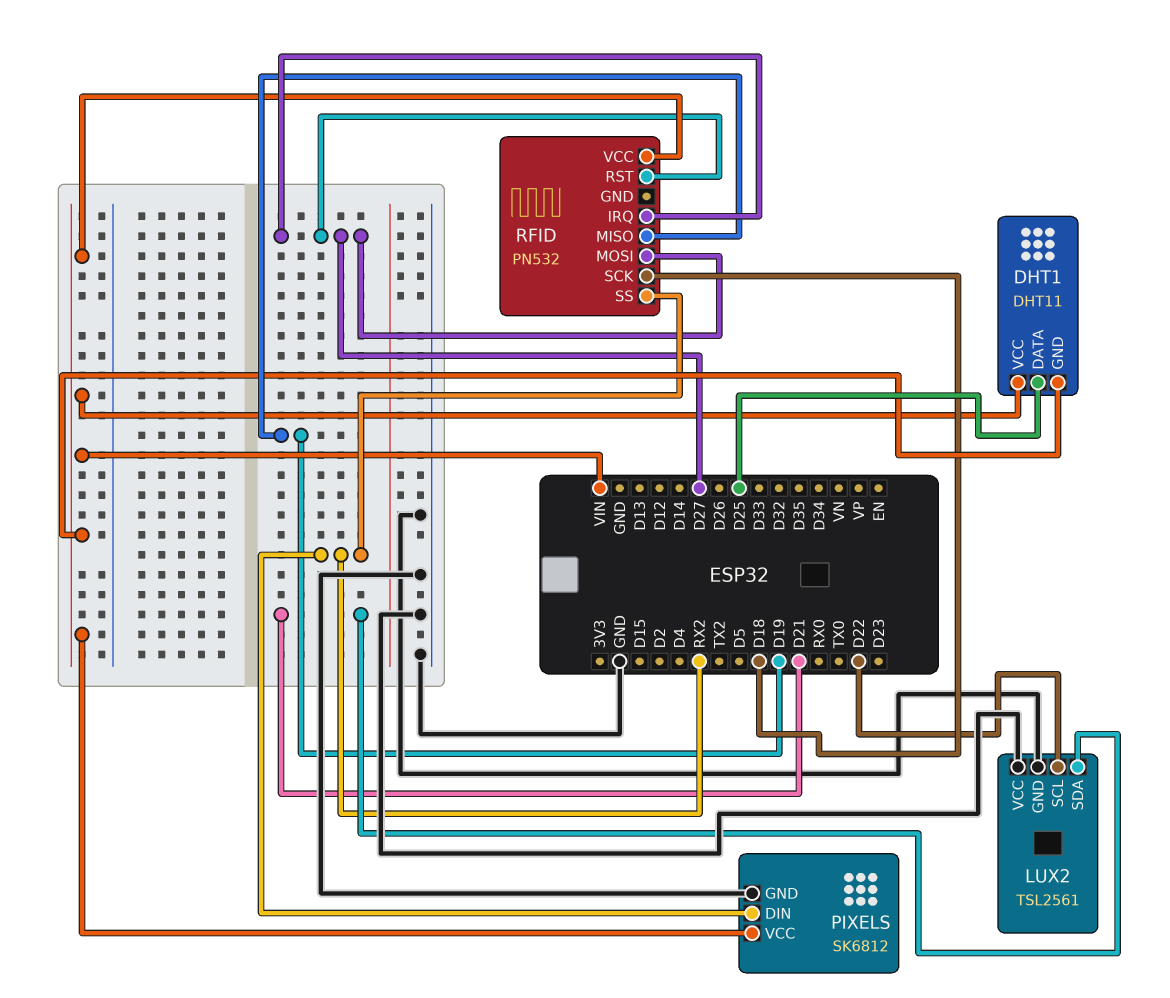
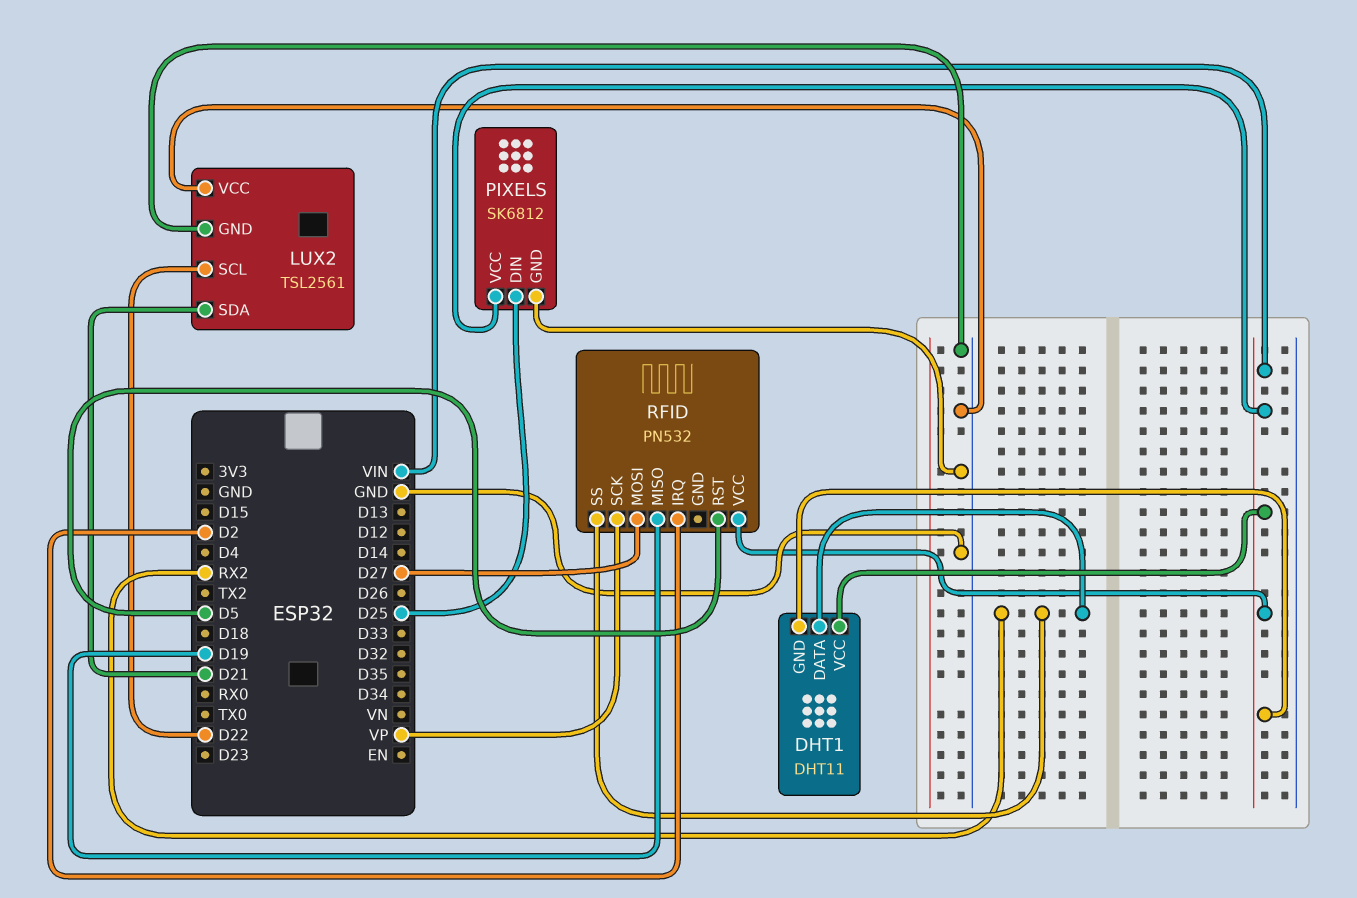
DHT1 pin DATA: D25 -> RX2
PIXELS pin DIN: RX2 -> D25
RFID pin IRQ: D27 -> D2
RFID pin RST: D27 -> D5
RFID pin SCK: D18 -> VP

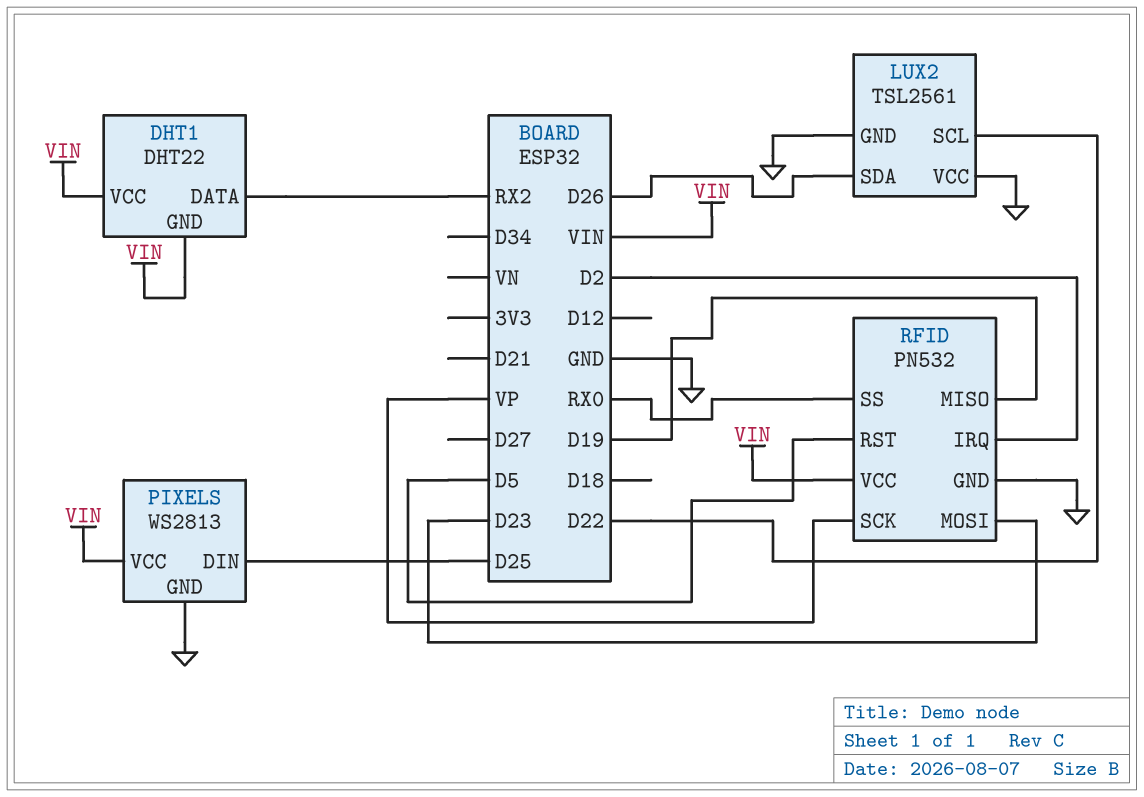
DHT1: DHT11 -> DHT22
LUX2 pin SDA: D21 -> D26
PIXELS: SK6812 -> WS2813
RFID pin GND: none -> GND
RFID pin MOSI: D27 -> D23
RFID pin SS: RX2 -> RX0

